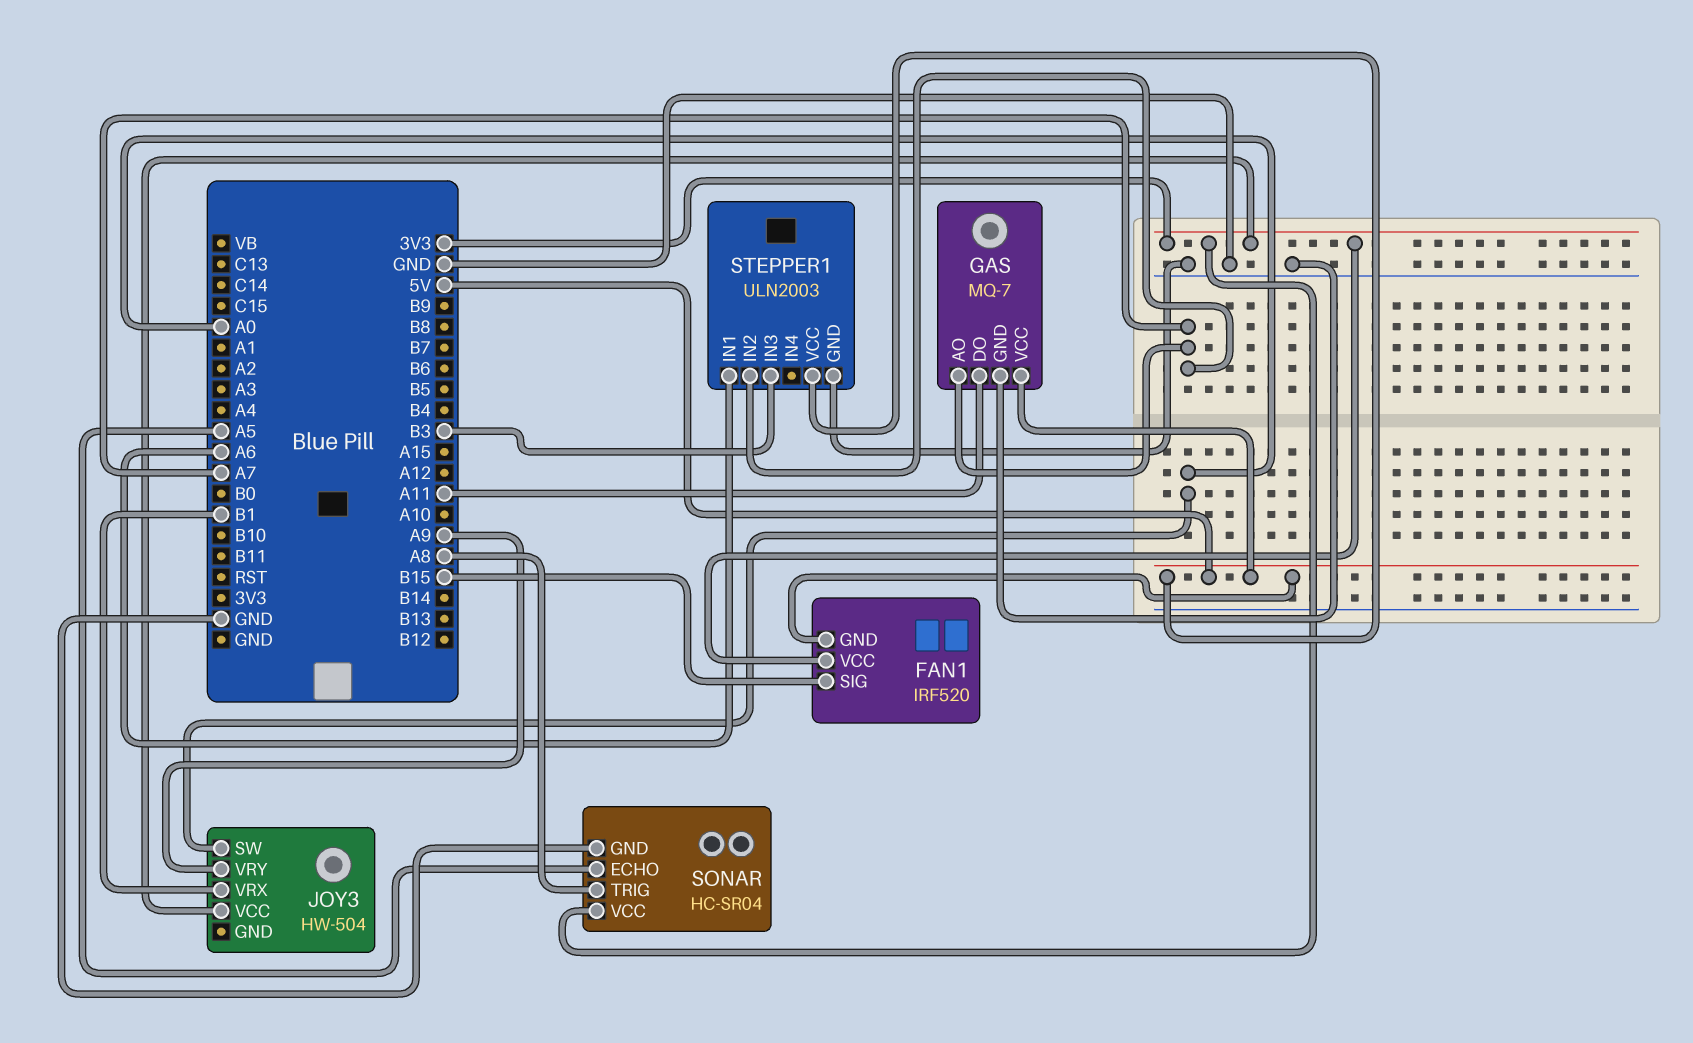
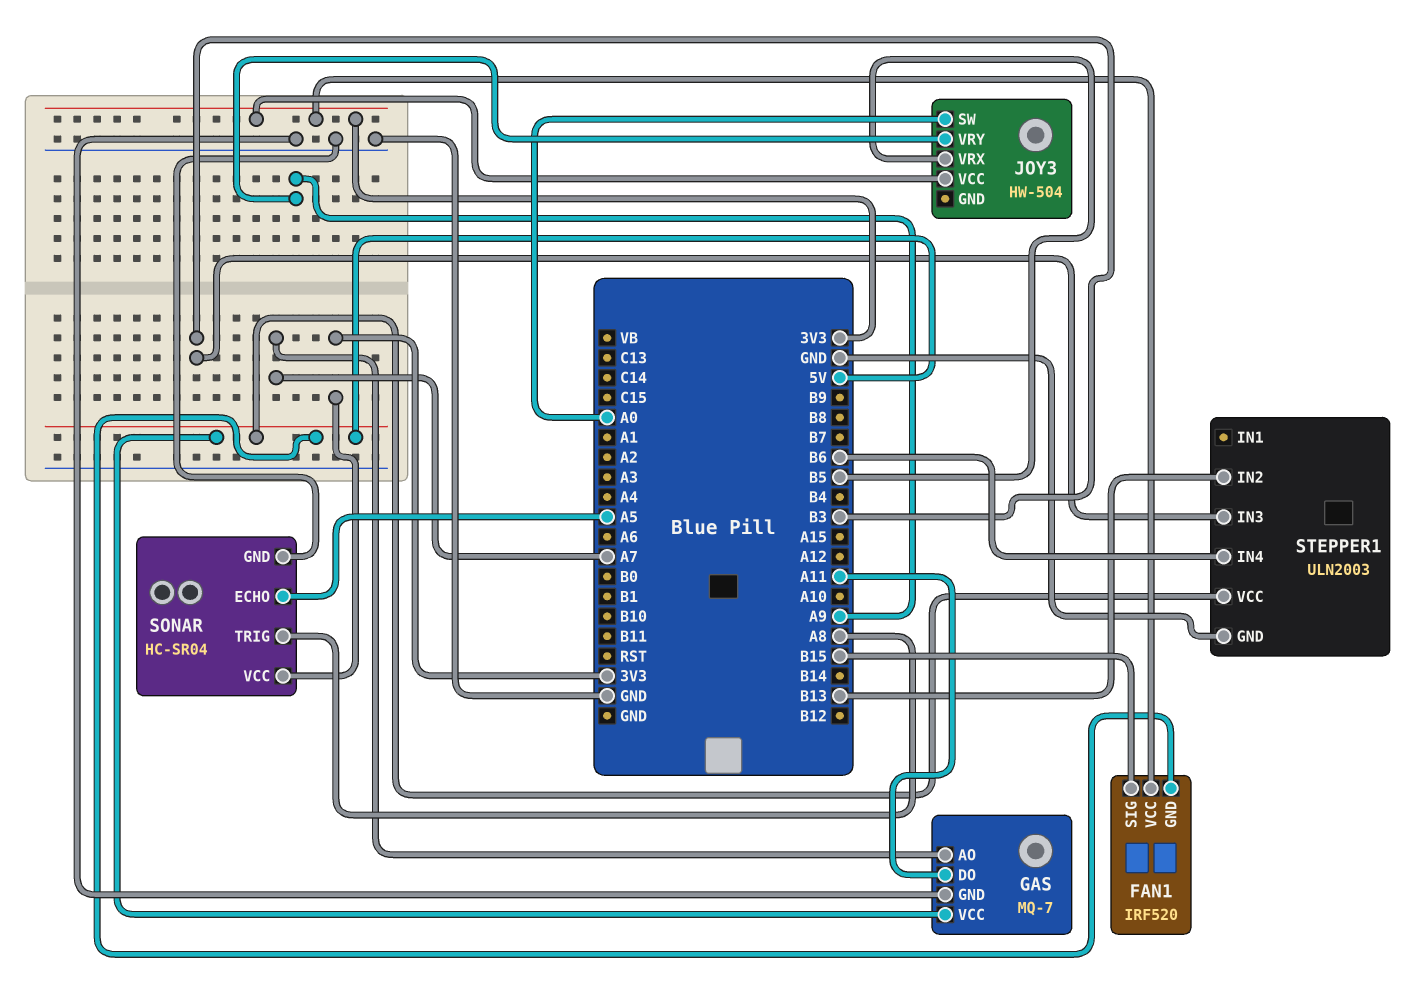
JOY3 pin VRX: B1 -> B5
STEPPER1 pin IN1: A6 -> none
STEPPER1 pin IN2: A7 -> B13
STEPPER1 pin IN4: none -> B6

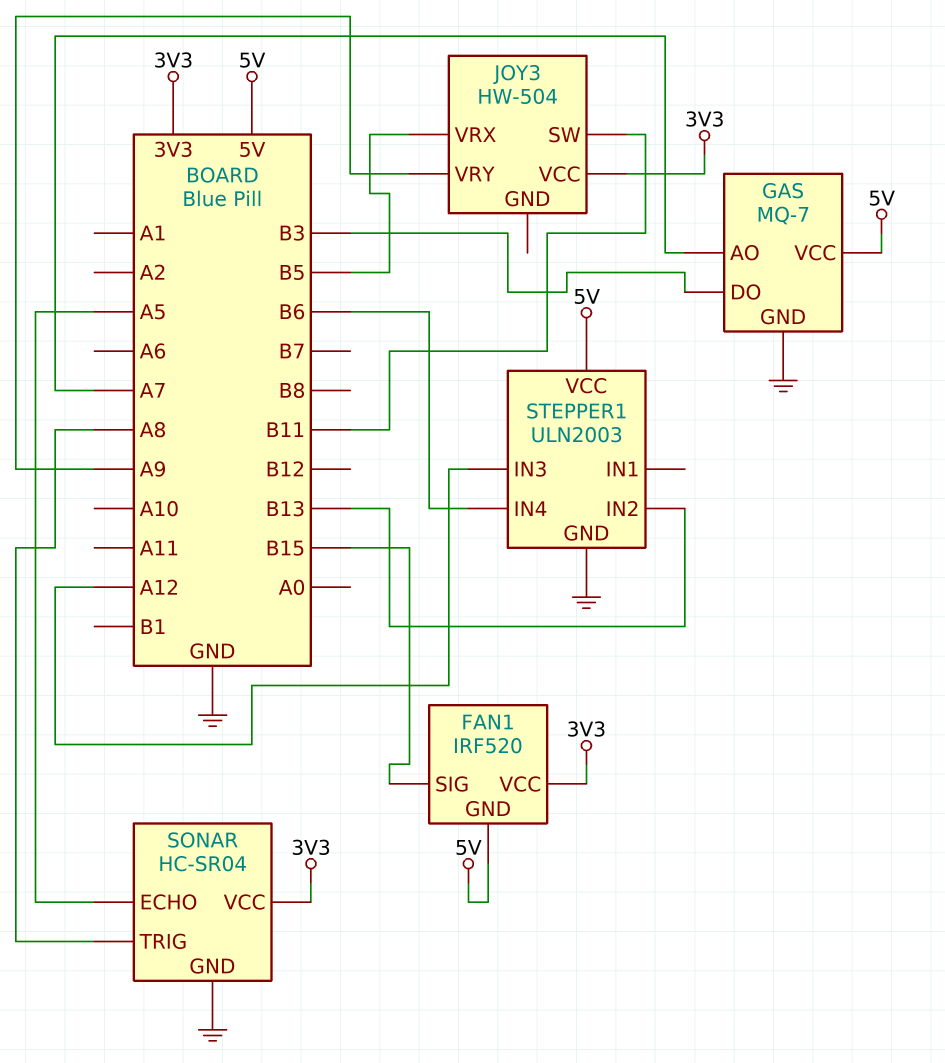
GAS pin DO: A11 -> B3
JOY3 pin SW: A0 -> B11
STEPPER1 pin IN3: B3 -> A12

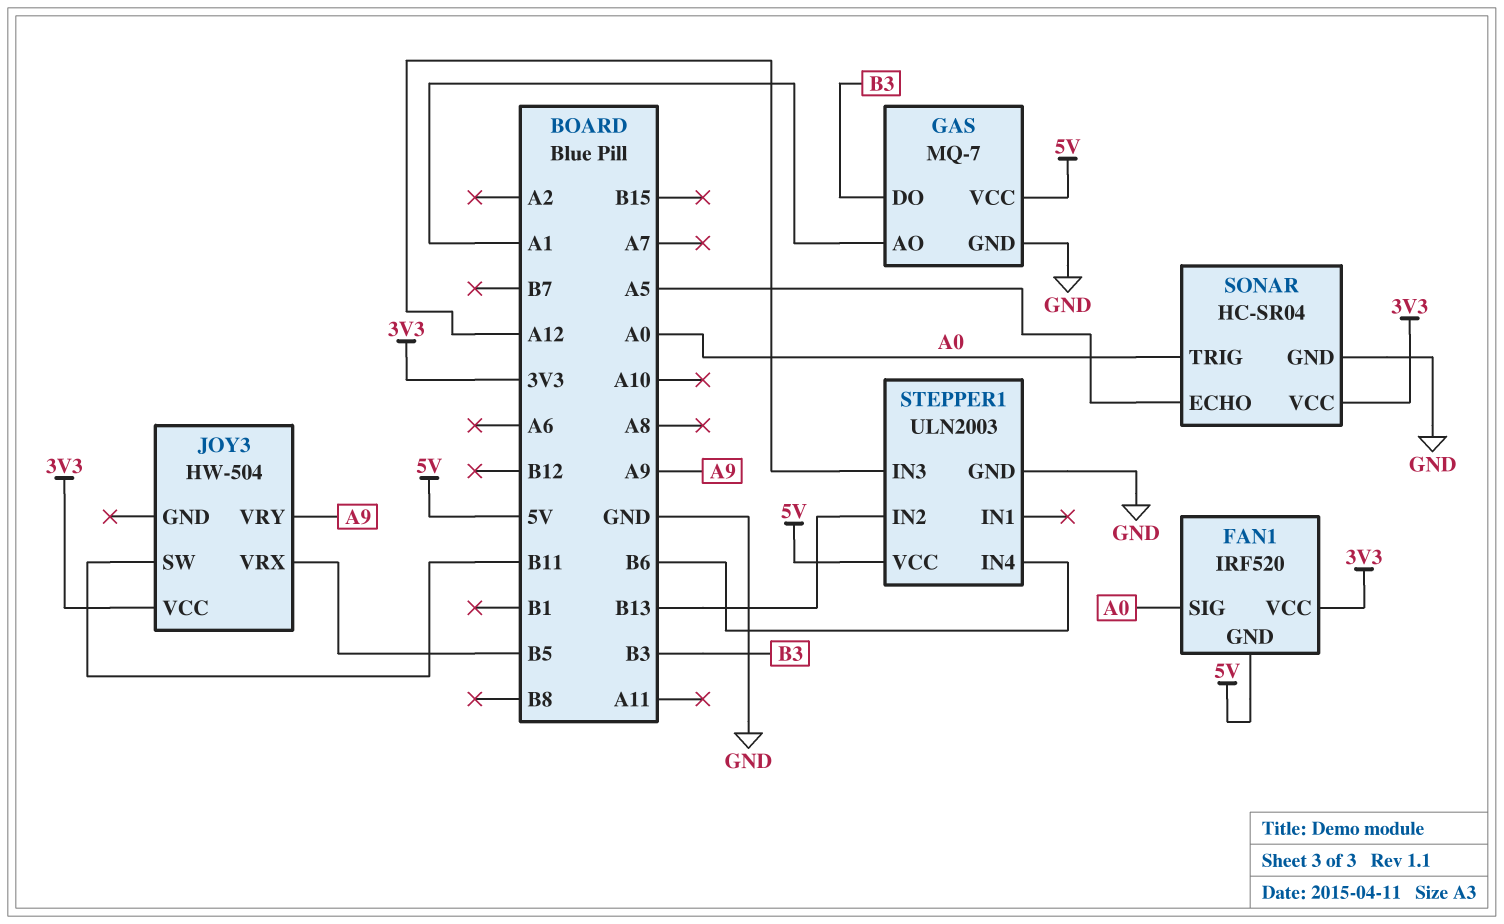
FAN1 pin SIG: B15 -> A0
GAS pin AO: A7 -> A1
SONAR pin TRIG: A8 -> A0

